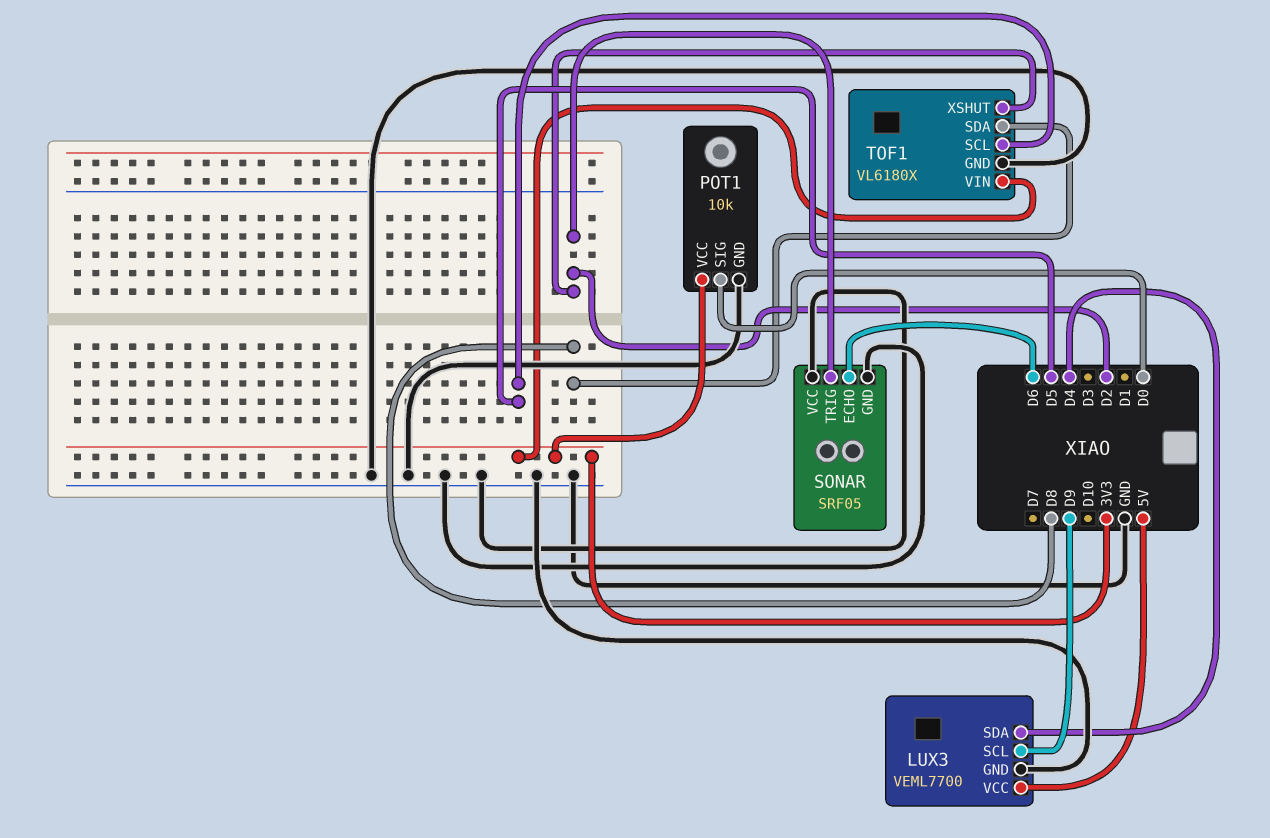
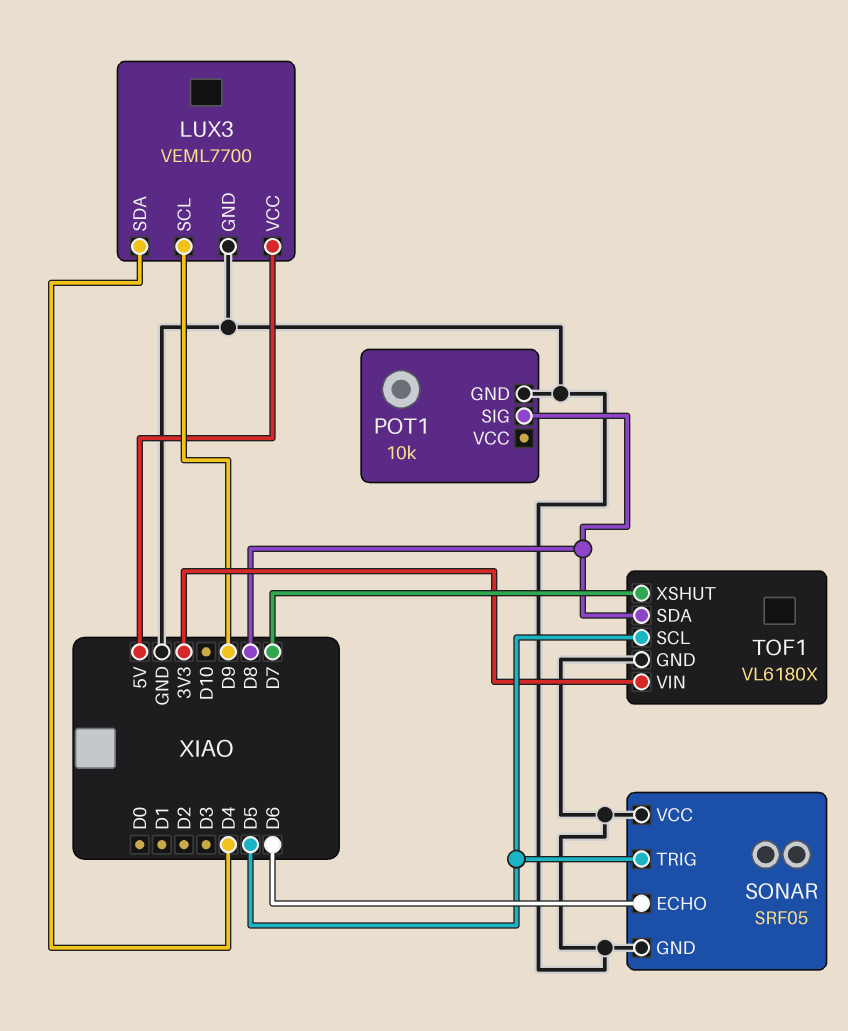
POT1 pin SIG: D0 -> D8
POT1 pin VCC: 3V3 -> none
SONAR pin TRIG: D2 -> D5
TOF1 pin XSHUT: D2 -> D7

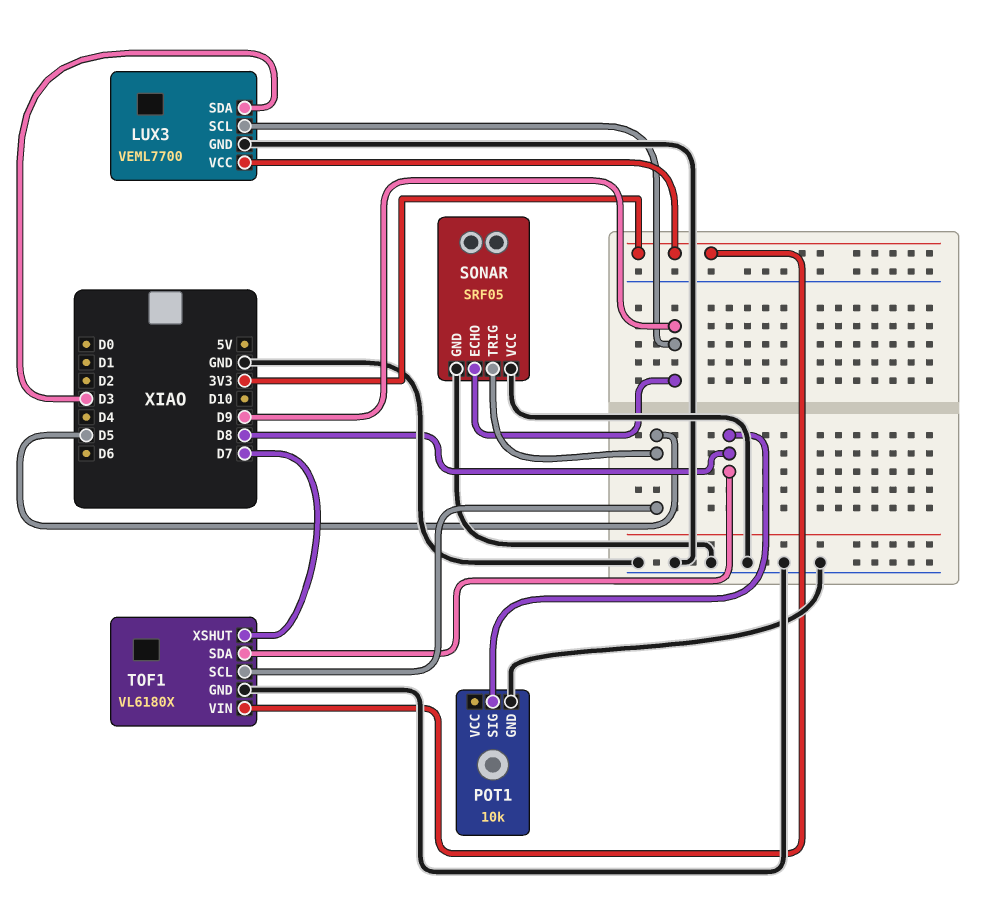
LUX3 pin SDA: D4 -> D3
LUX3 pin VCC: 5V -> 3V3
SONAR pin ECHO: D6 -> D9

